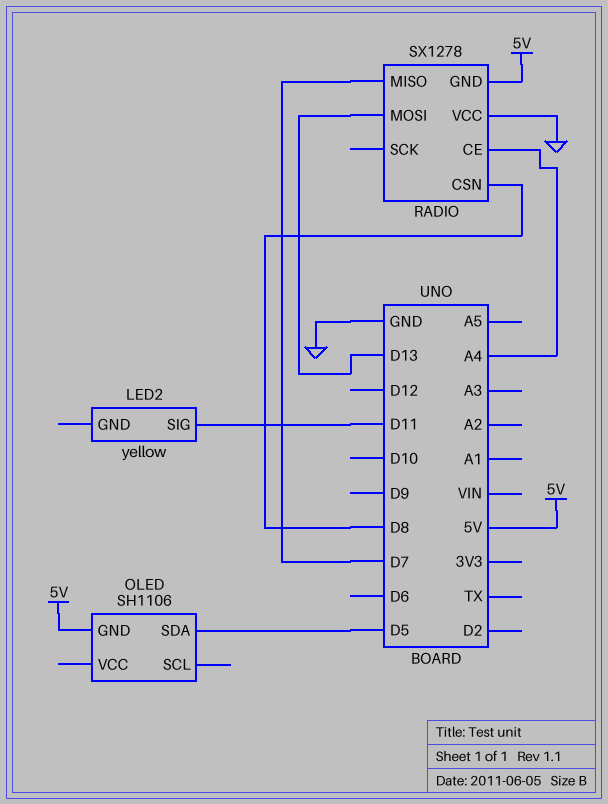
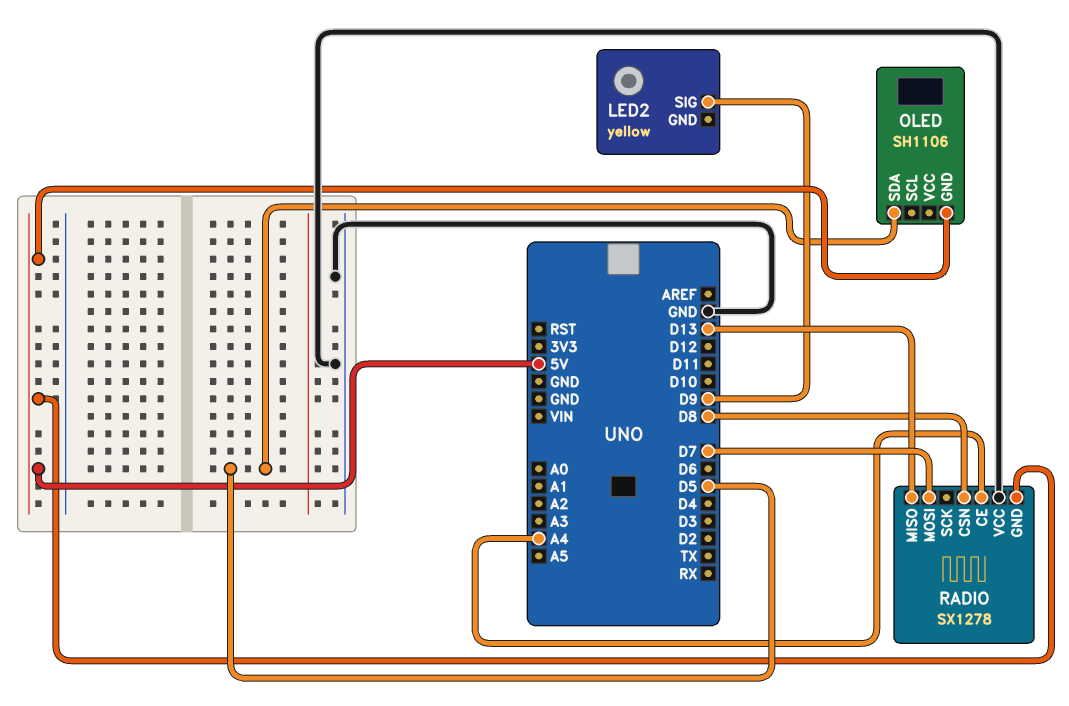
LED2 pin SIG: D11 -> D9
RADIO pin MISO: D7 -> D13
RADIO pin MOSI: D13 -> D7

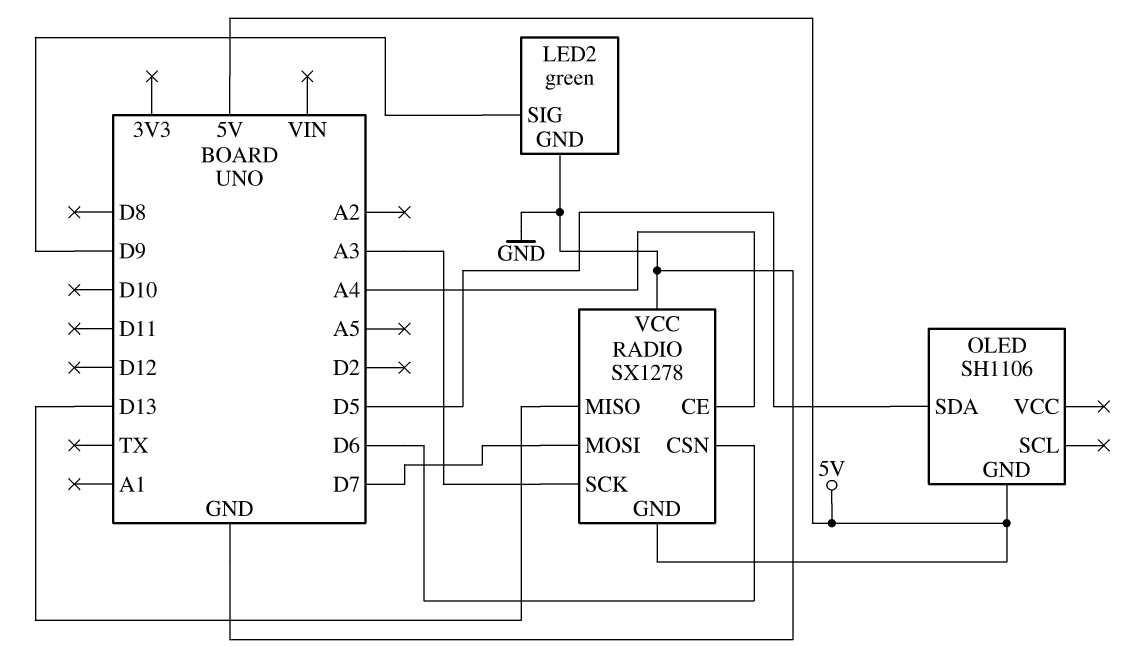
LED2: yellow -> green
LED2 pin GND: none -> GND
RADIO pin CSN: D8 -> D6
RADIO pin SCK: none -> A3

